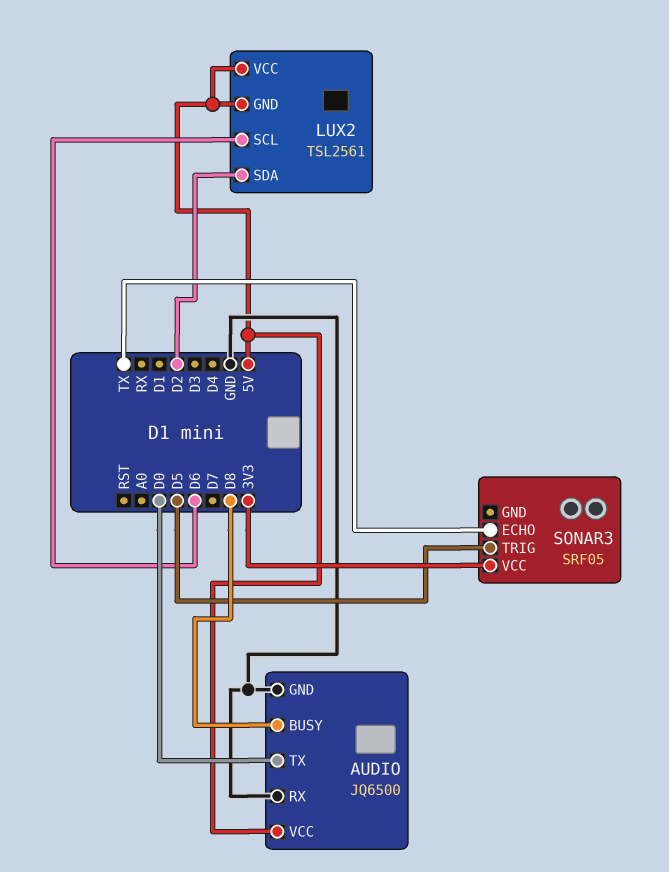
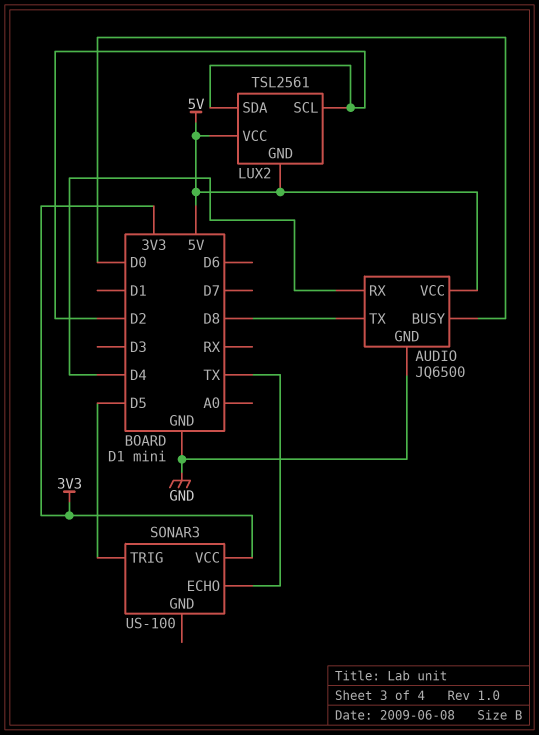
AUDIO pin BUSY: D8 -> D0
AUDIO pin RX: GND -> D4
AUDIO pin TX: D0 -> D8
LUX2 pin SCL: D6 -> D2
SONAR3: SRF05 -> US-100

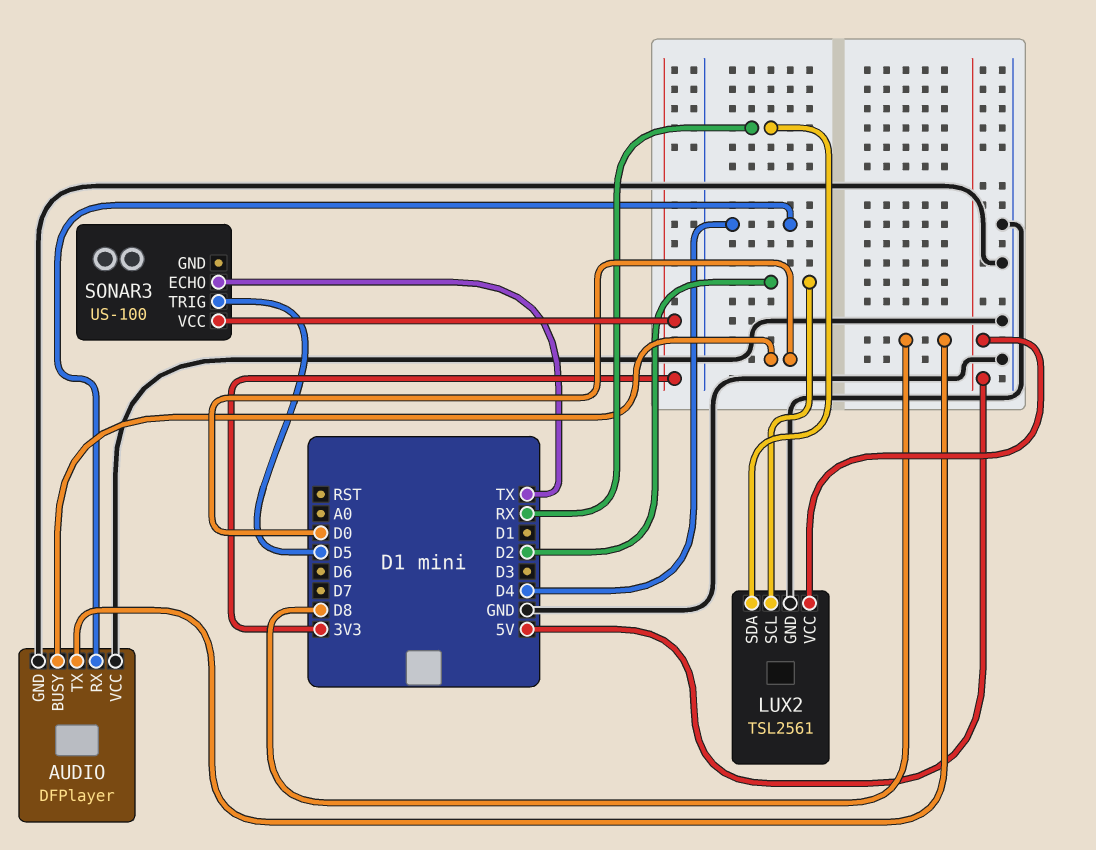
AUDIO: JQ6500 -> DFPlayer
AUDIO pin VCC: 5V -> GND
LUX2 pin GND: 5V -> GND
LUX2 pin SDA: D2 -> RX

